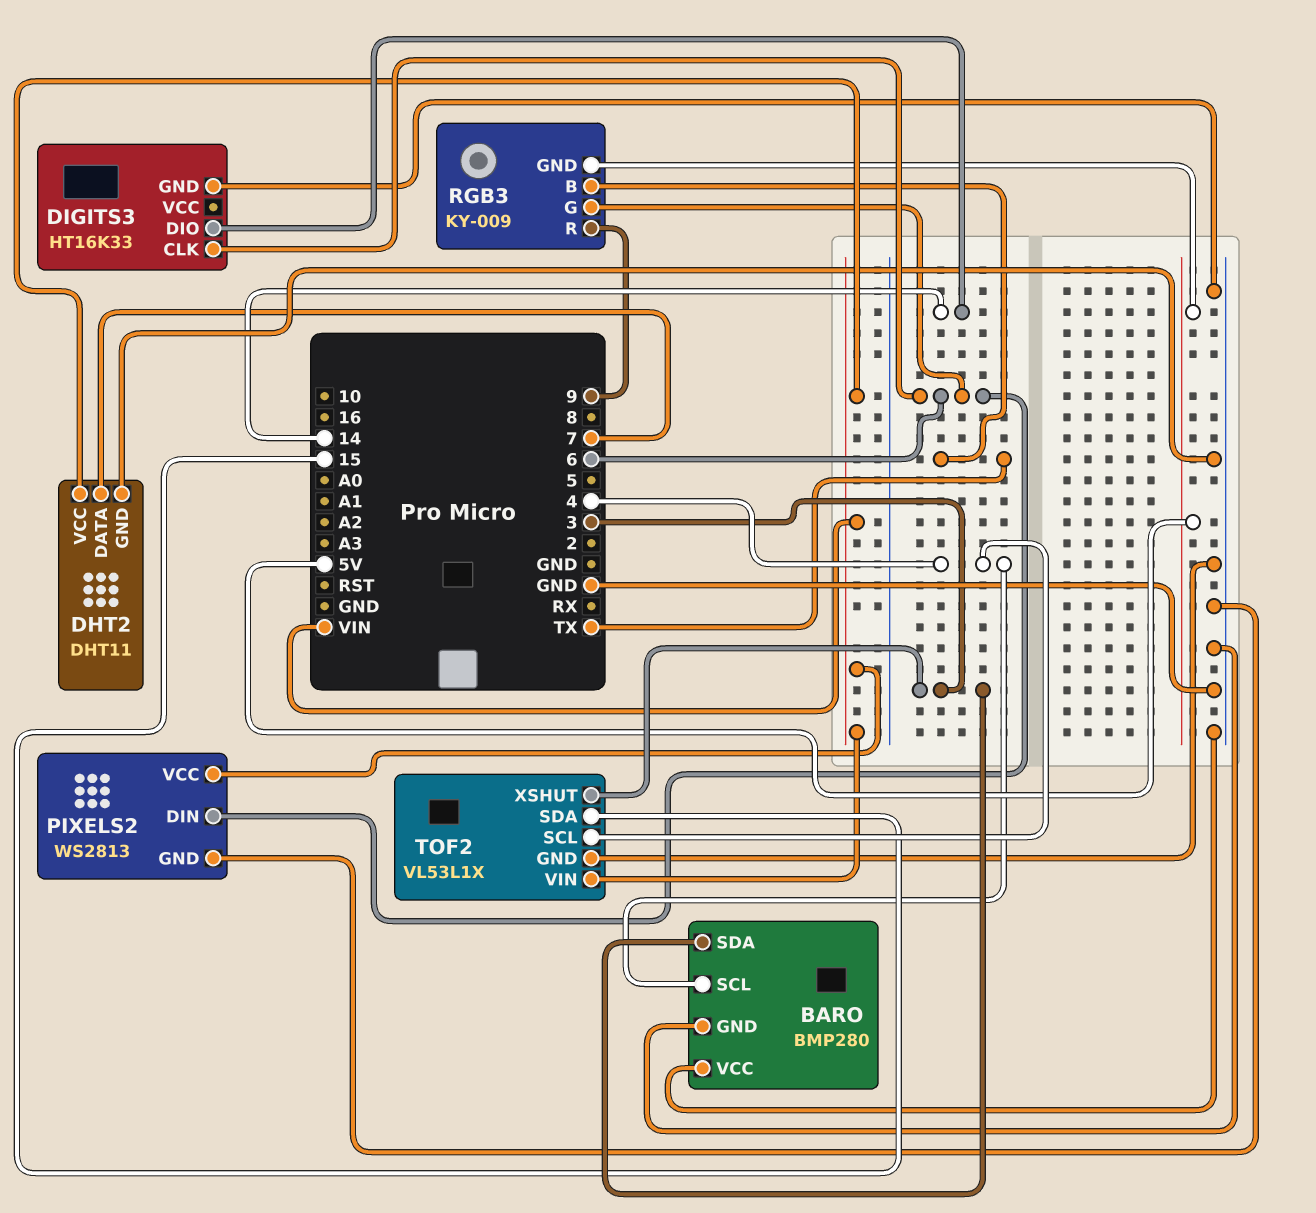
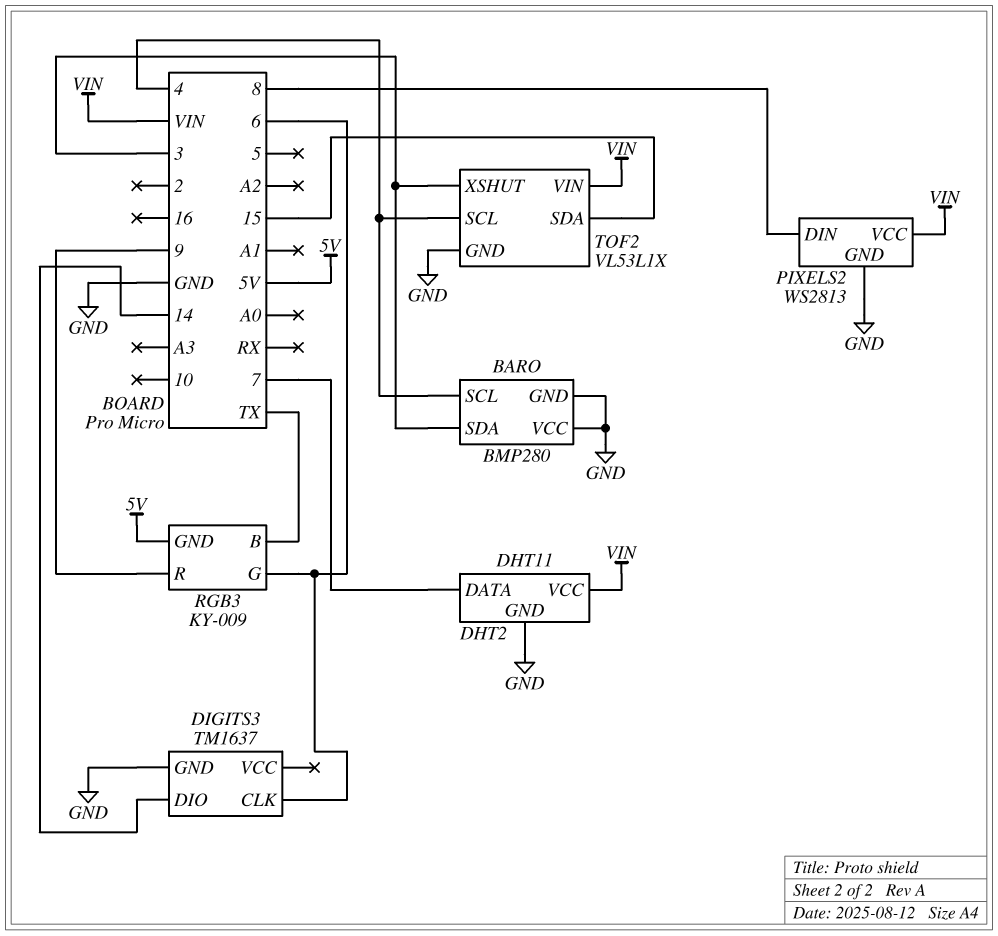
DIGITS3: HT16K33 -> TM1637
PIXELS2 pin DIN: 6 -> 8

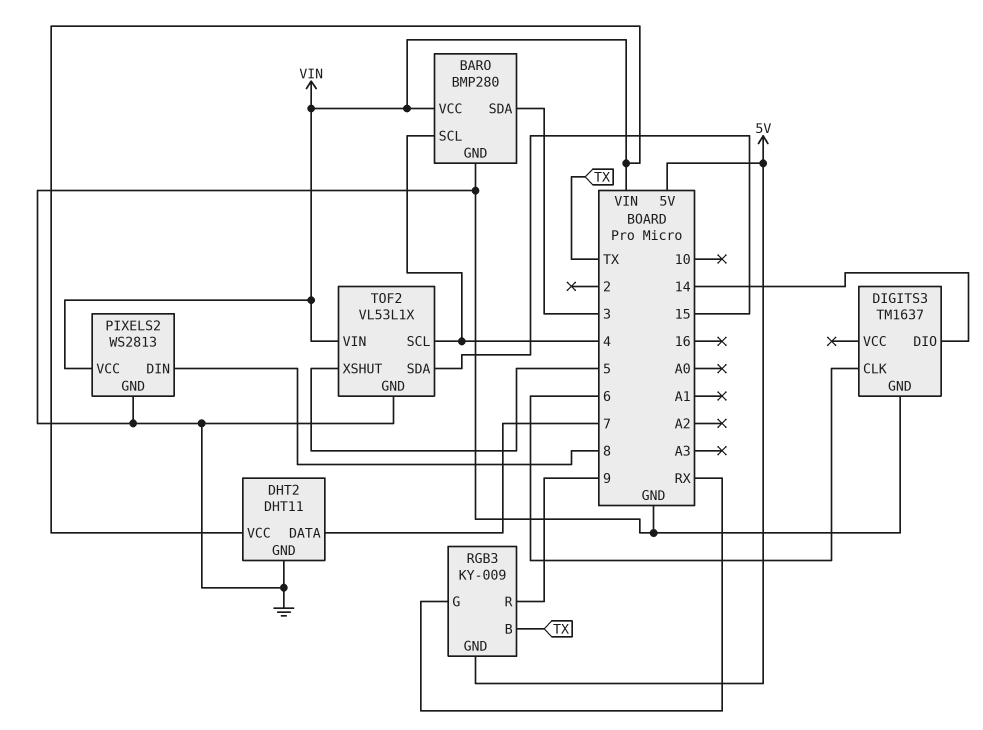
BARO pin VCC: GND -> VIN
RGB3 pin G: 6 -> RX
TOF2 pin XSHUT: 3 -> 5

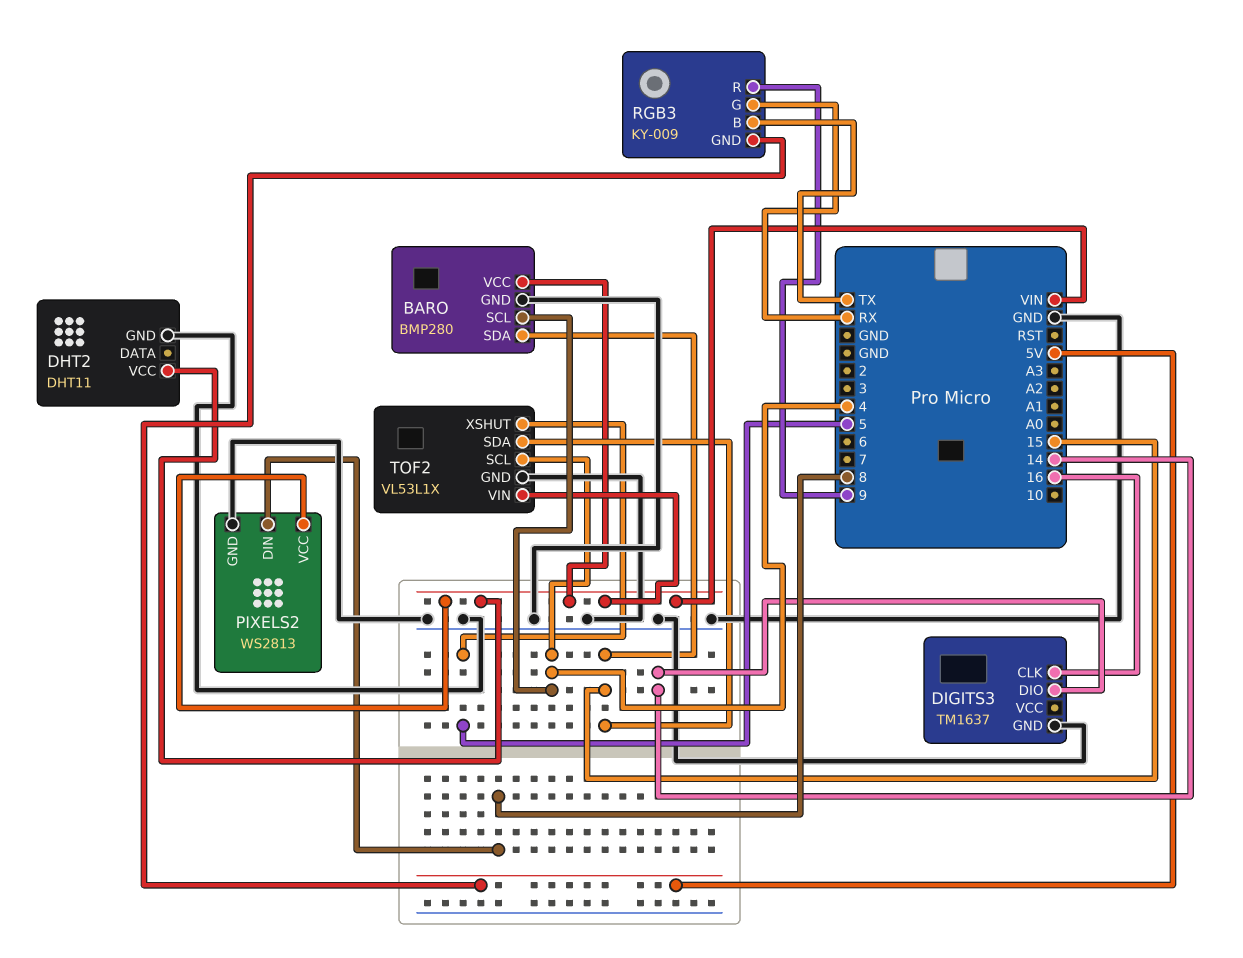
BARO pin SDA: 3 -> 15
DHT2 pin DATA: 7 -> none
DIGITS3 pin CLK: 6 -> 16

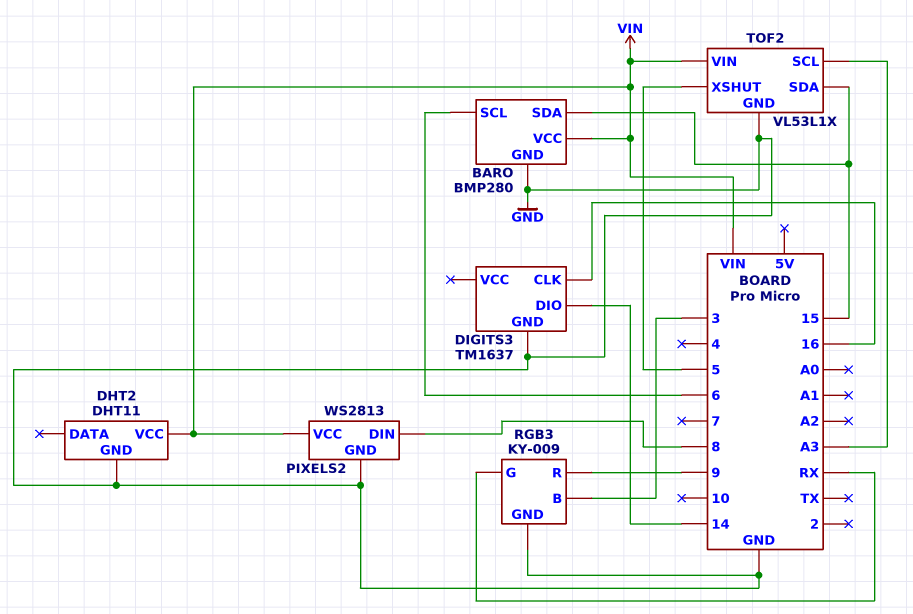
BARO pin SCL: 4 -> 6
RGB3 pin B: TX -> 3
RGB3 pin GND: 5V -> GND
TOF2 pin SCL: 4 -> A3

